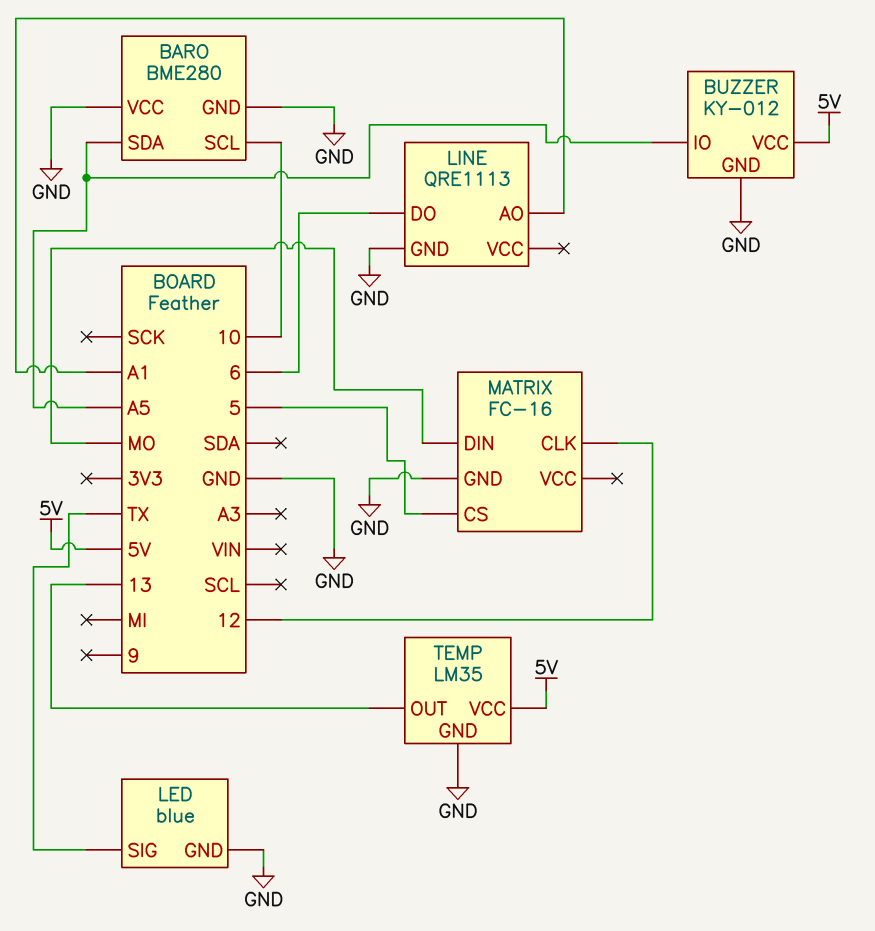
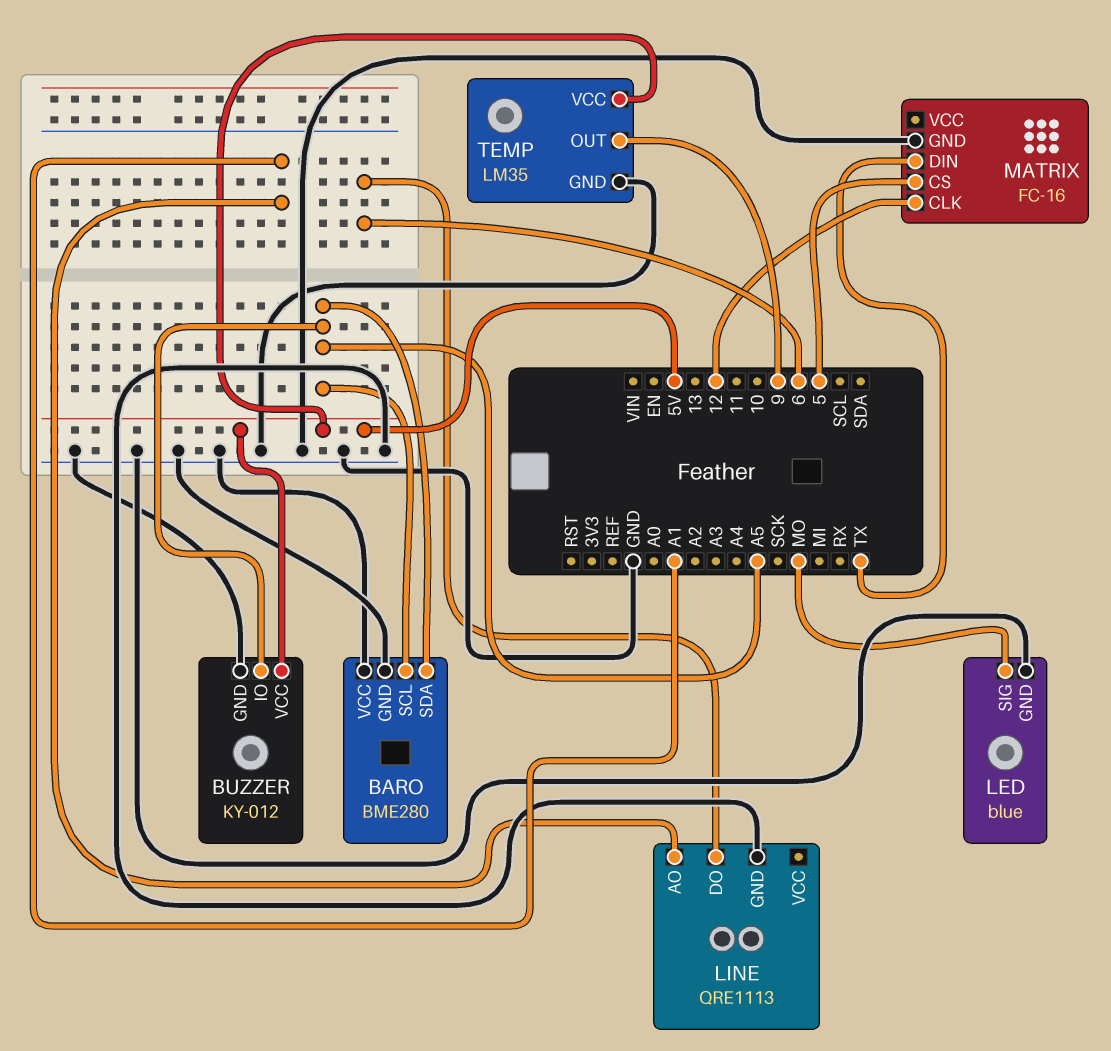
BARO pin SCL: 10 -> A5
LED pin SIG: TX -> MO
MATRIX pin DIN: MO -> TX
TEMP pin OUT: 13 -> 9

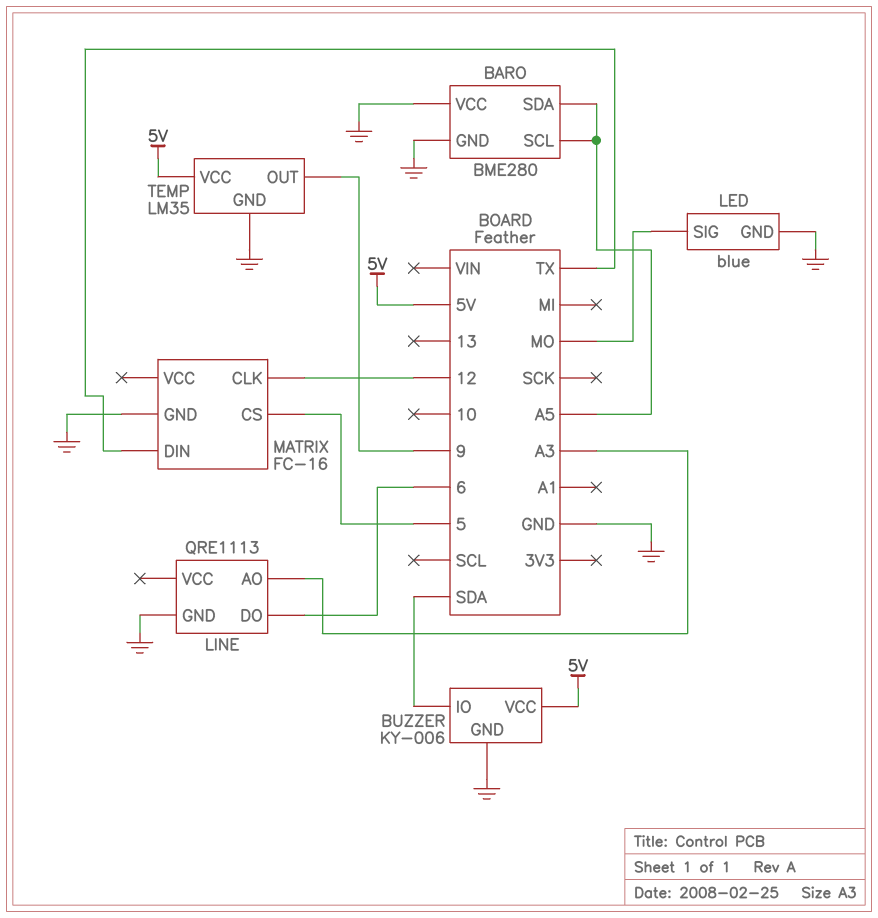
BUZZER: KY-012 -> KY-006
BUZZER pin IO: A5 -> SDA
LINE pin AO: A1 -> A3

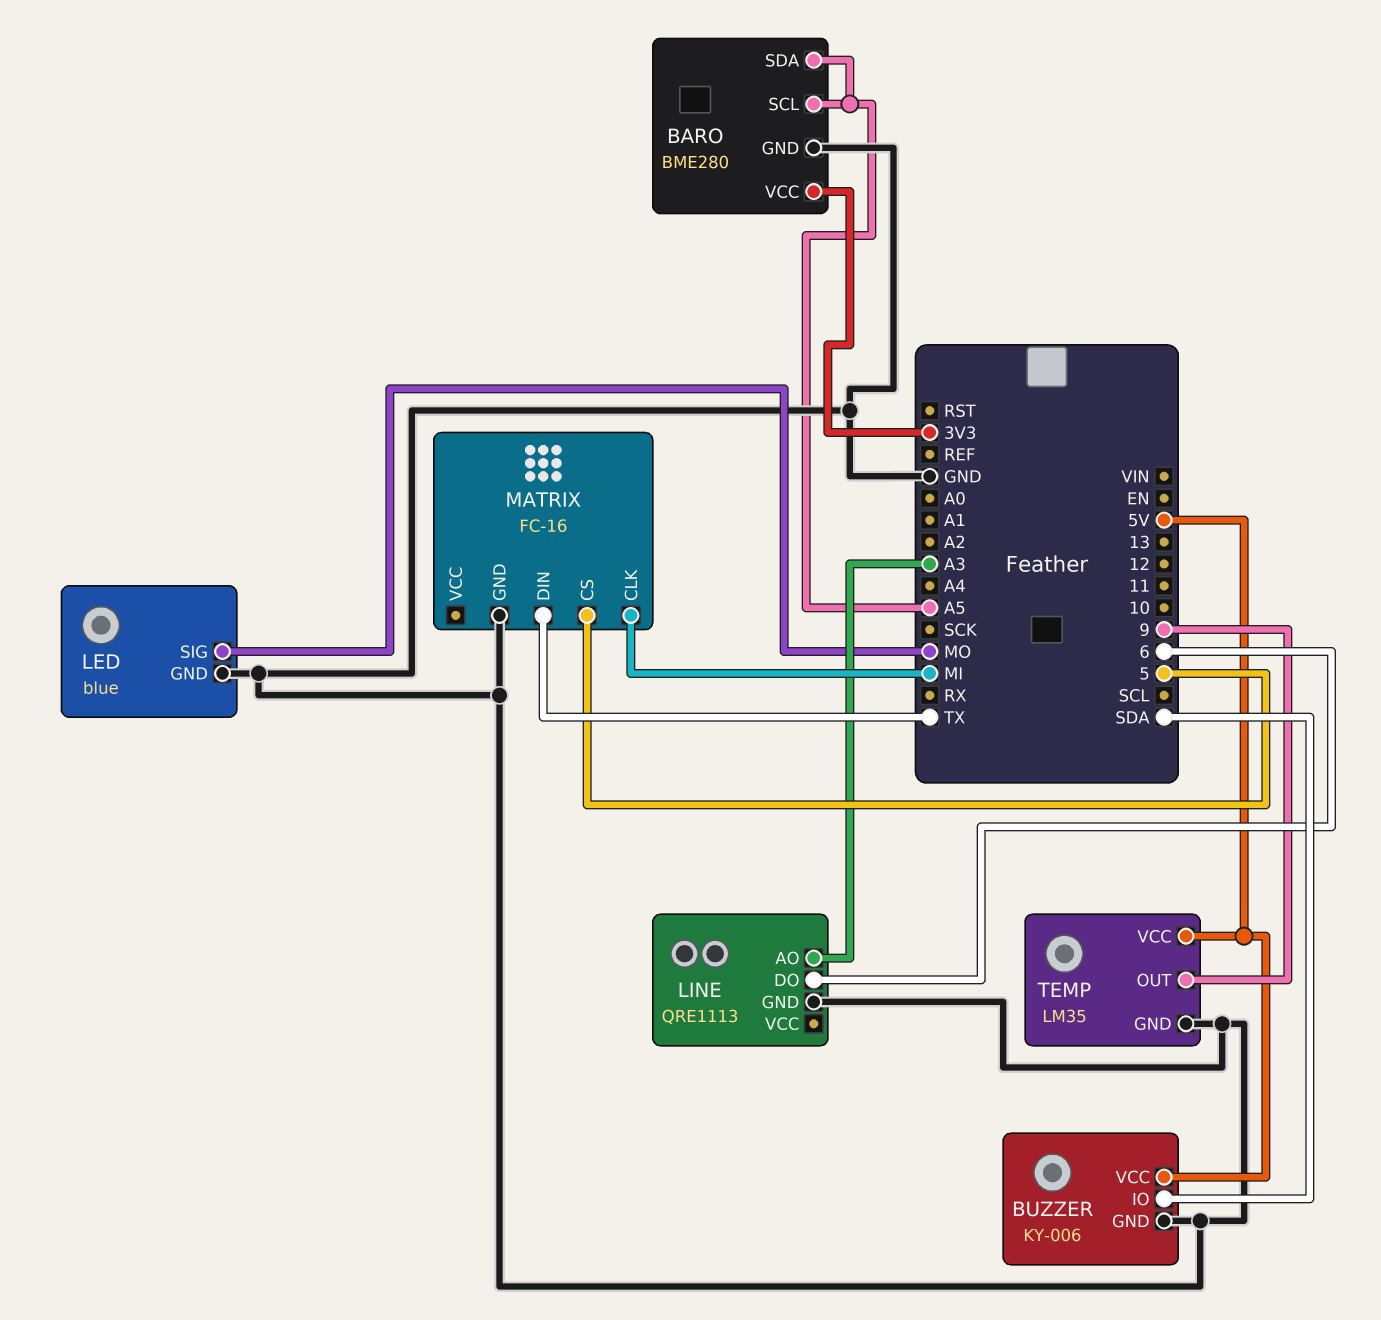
BARO pin VCC: GND -> 3V3
MATRIX pin CLK: 12 -> MI

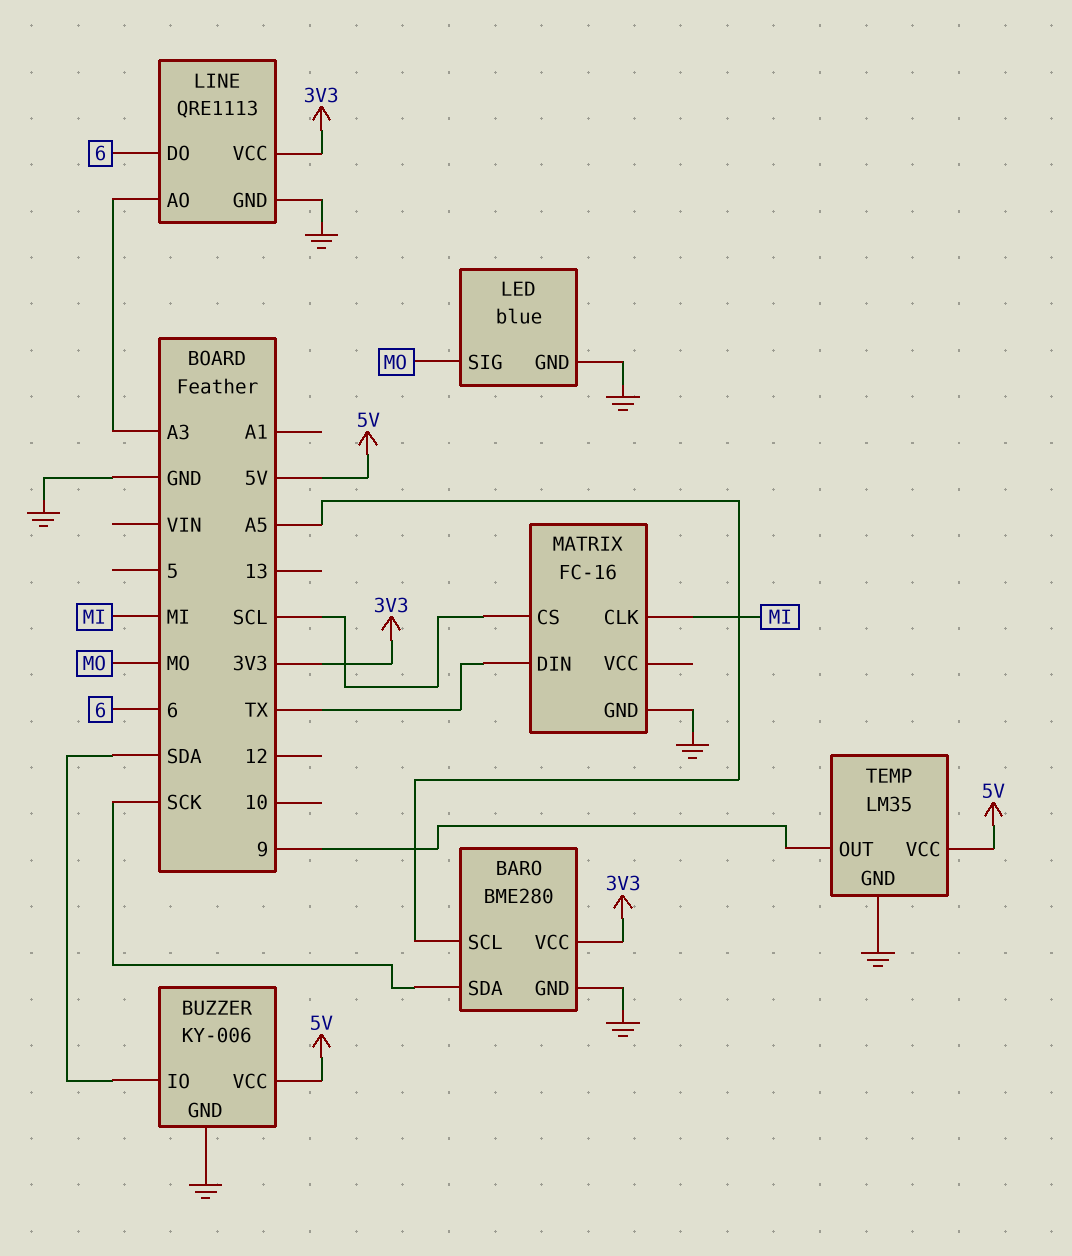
BARO pin SDA: A5 -> SCK
LINE pin VCC: none -> 3V3
MATRIX pin CS: 5 -> SCL

